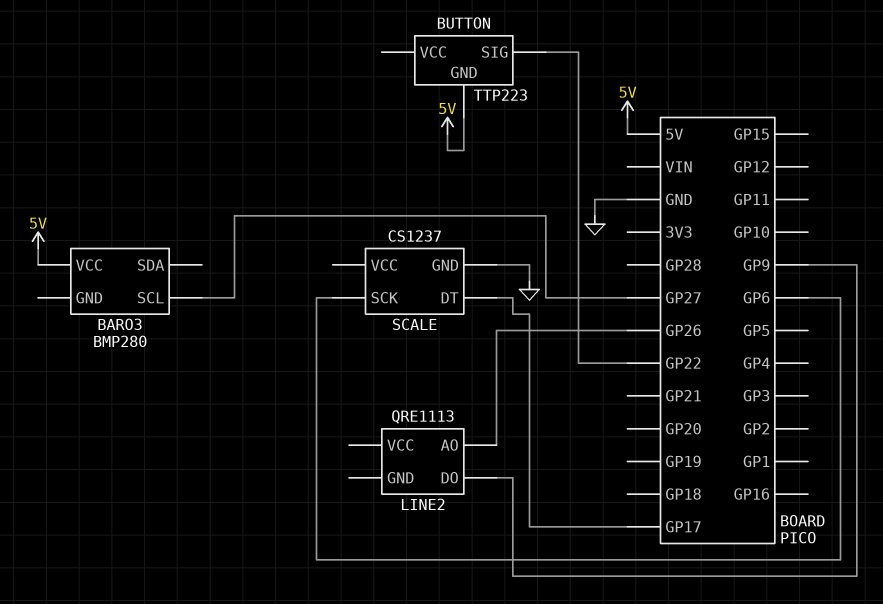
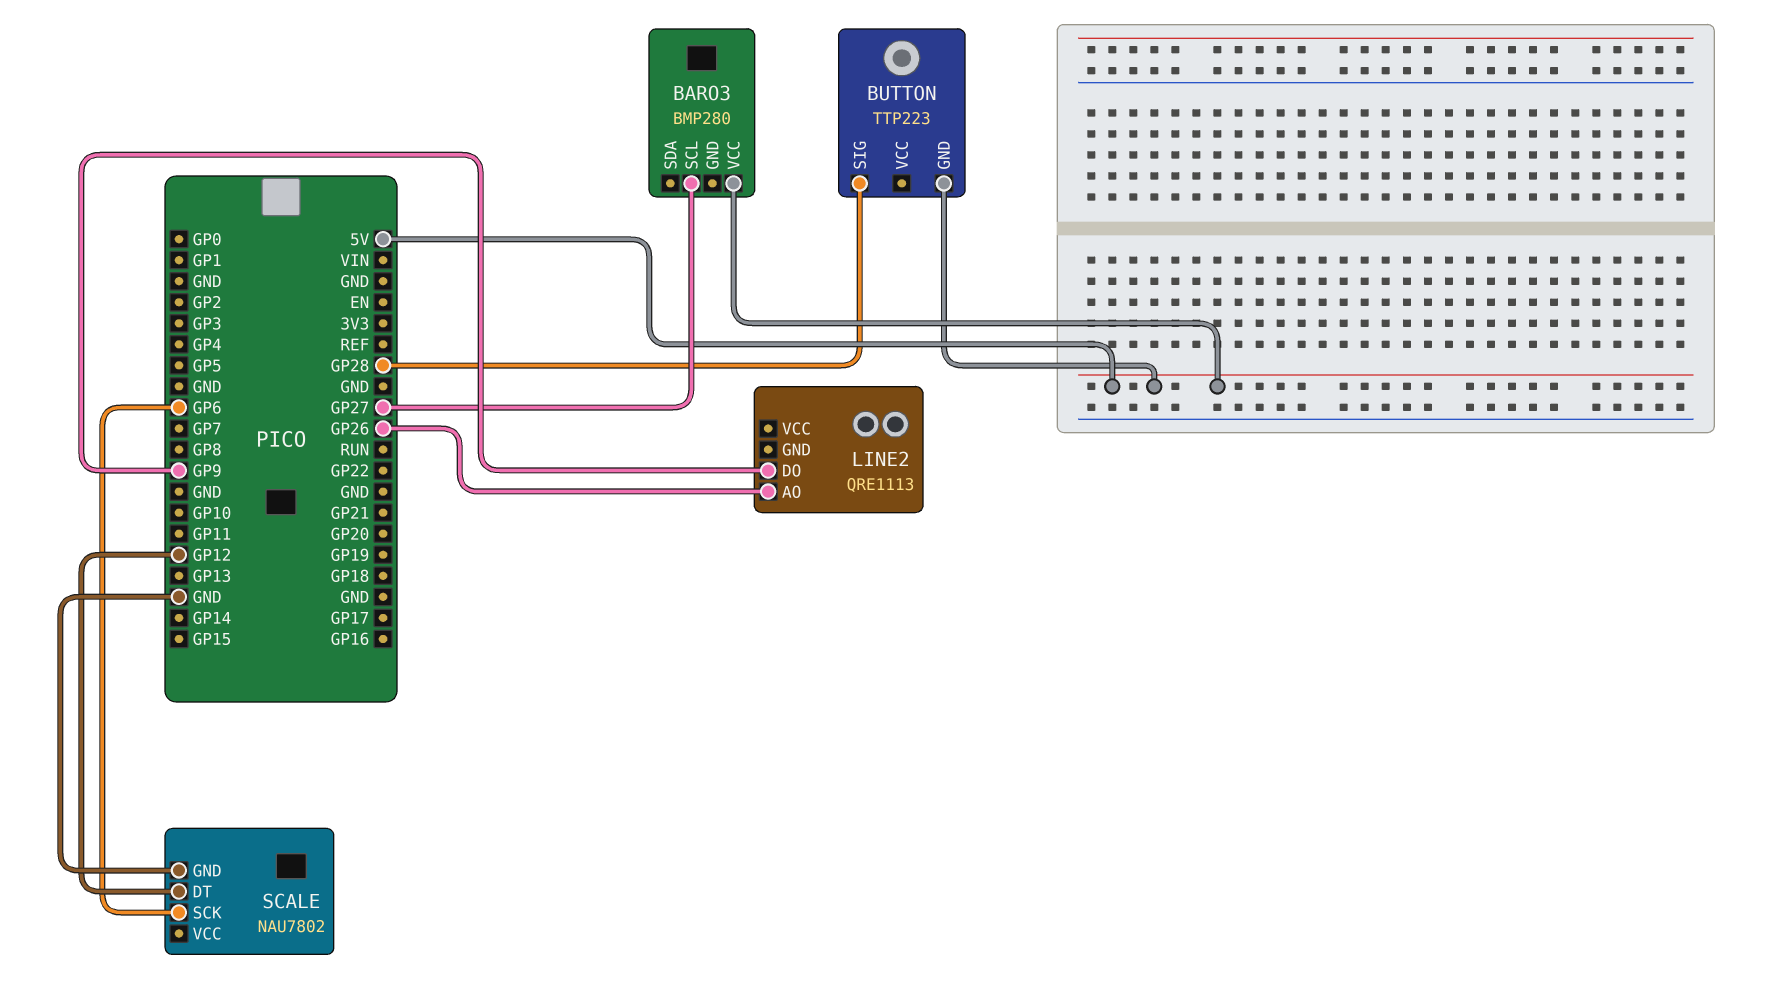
BUTTON pin SIG: GP22 -> GP28
SCALE: CS1237 -> NAU7802
SCALE pin DT: GP17 -> GP12

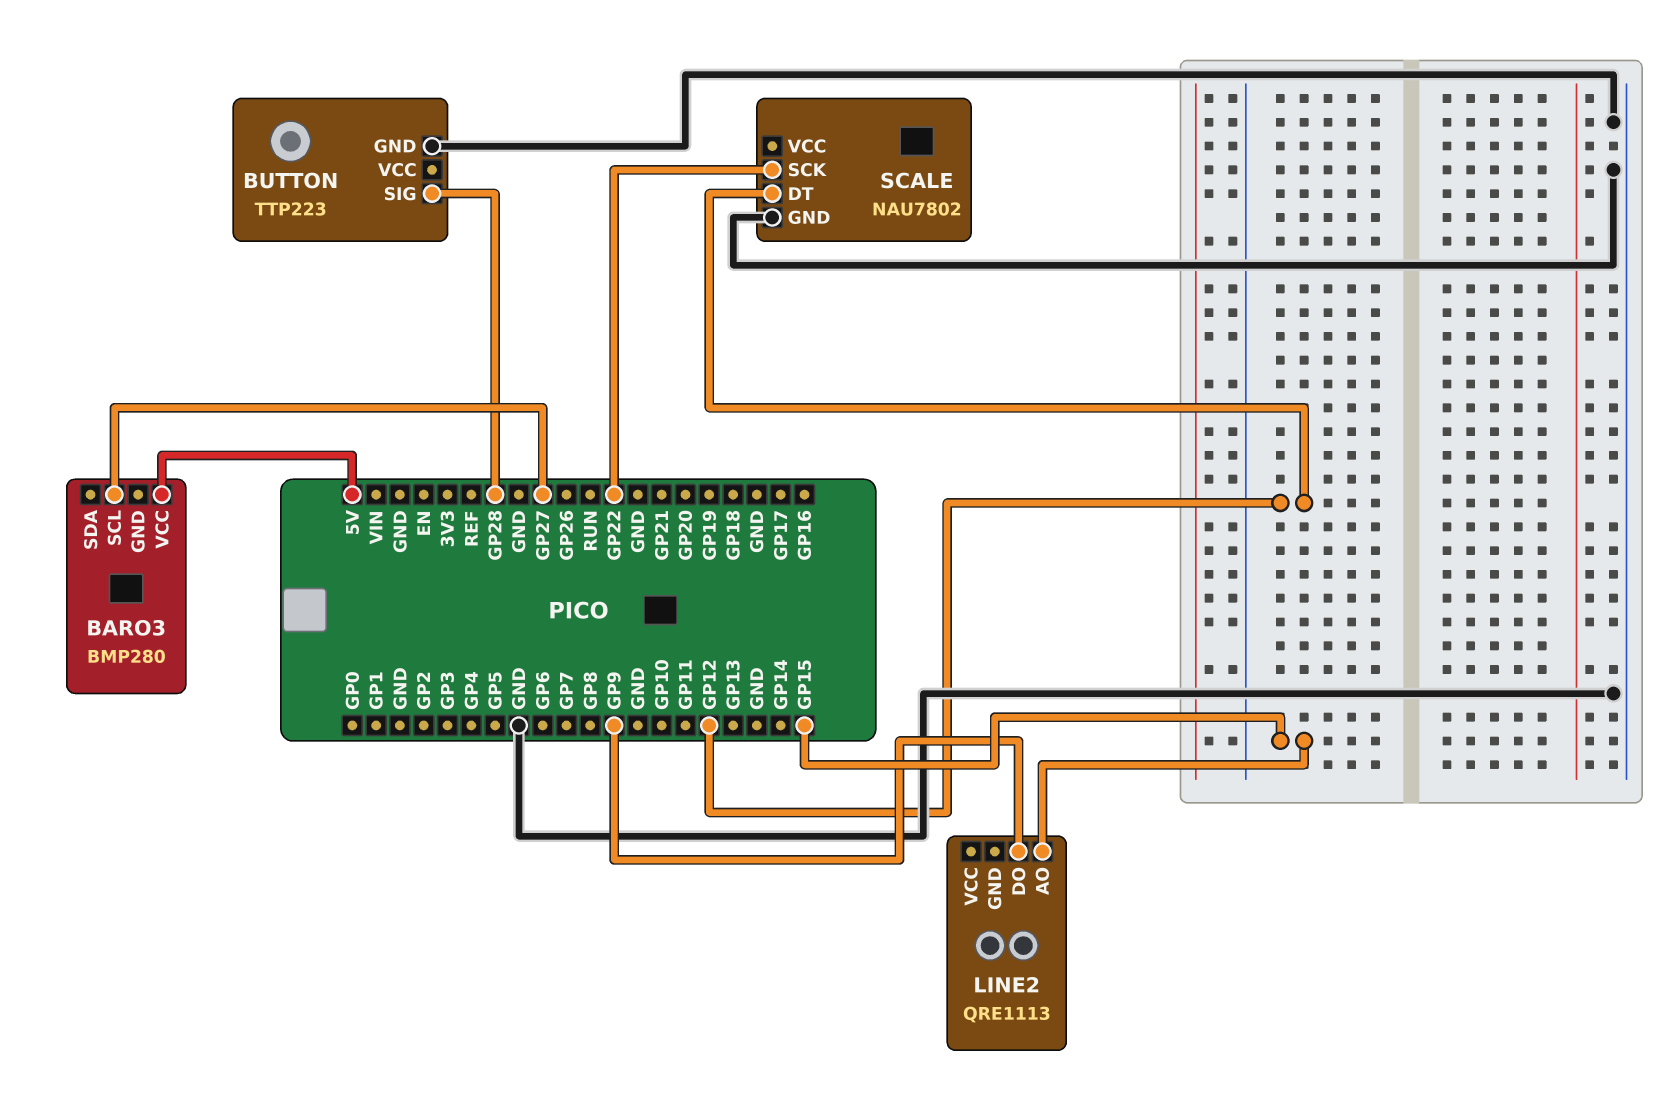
BUTTON pin GND: 5V -> GND
LINE2 pin AO: GP26 -> GP15
SCALE pin SCK: GP6 -> GP22

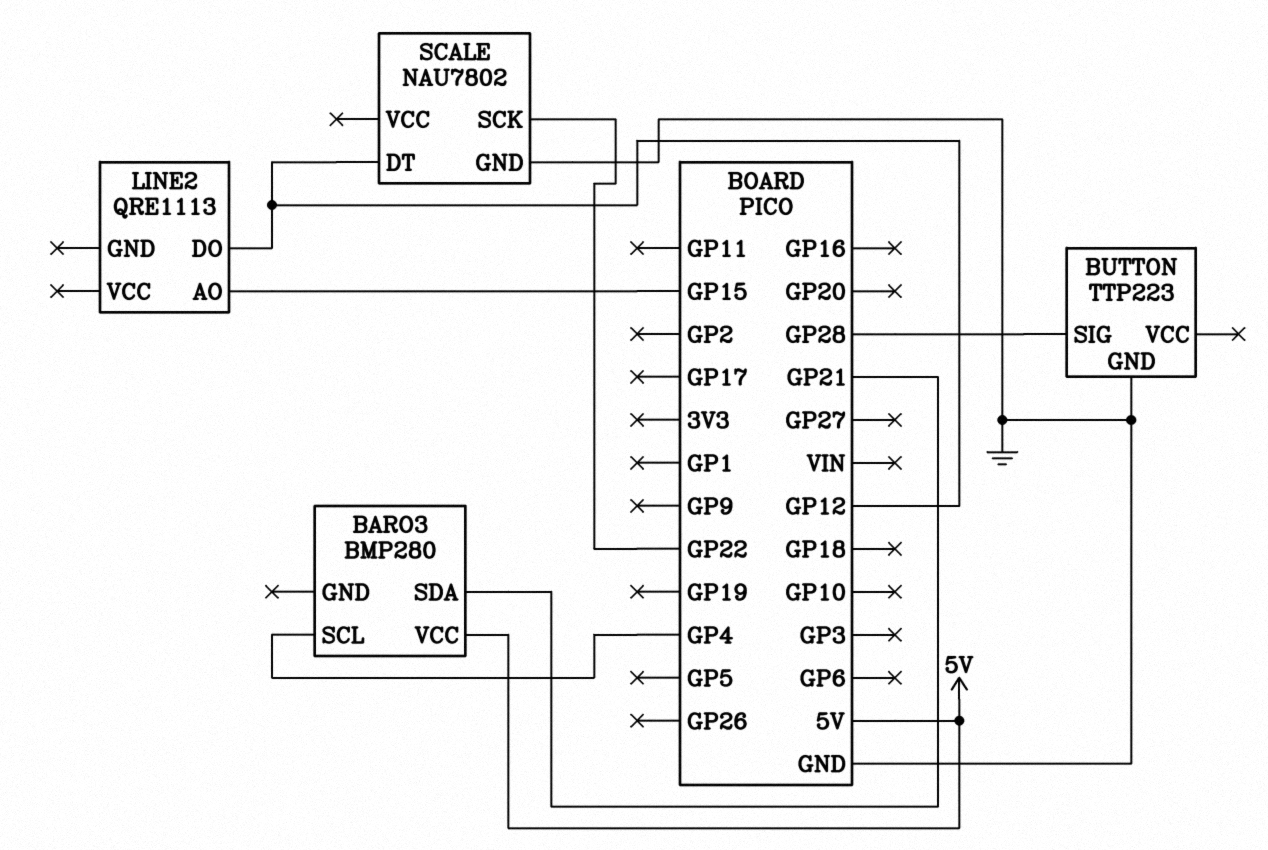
BARO3 pin SCL: GP27 -> GP4
BARO3 pin SDA: none -> GP21
LINE2 pin DO: GP9 -> GP12

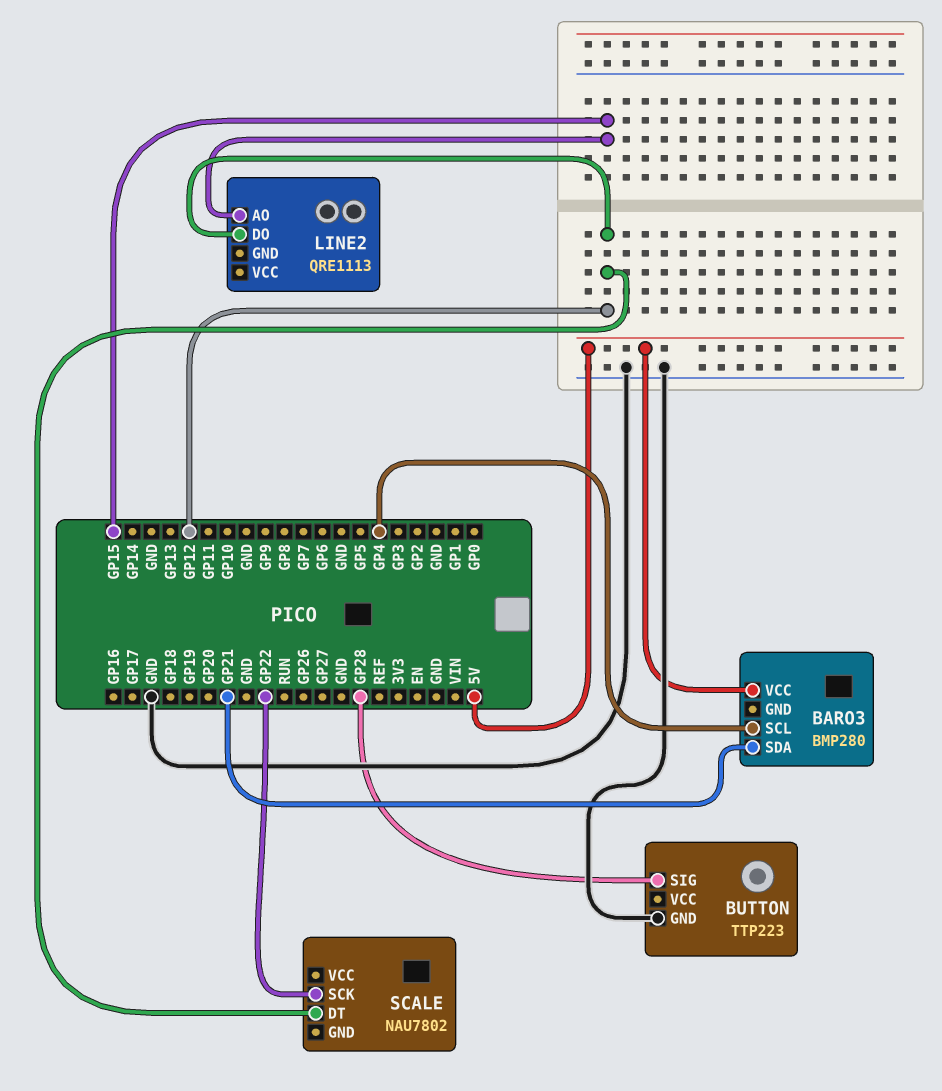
SCALE pin GND: GND -> none

